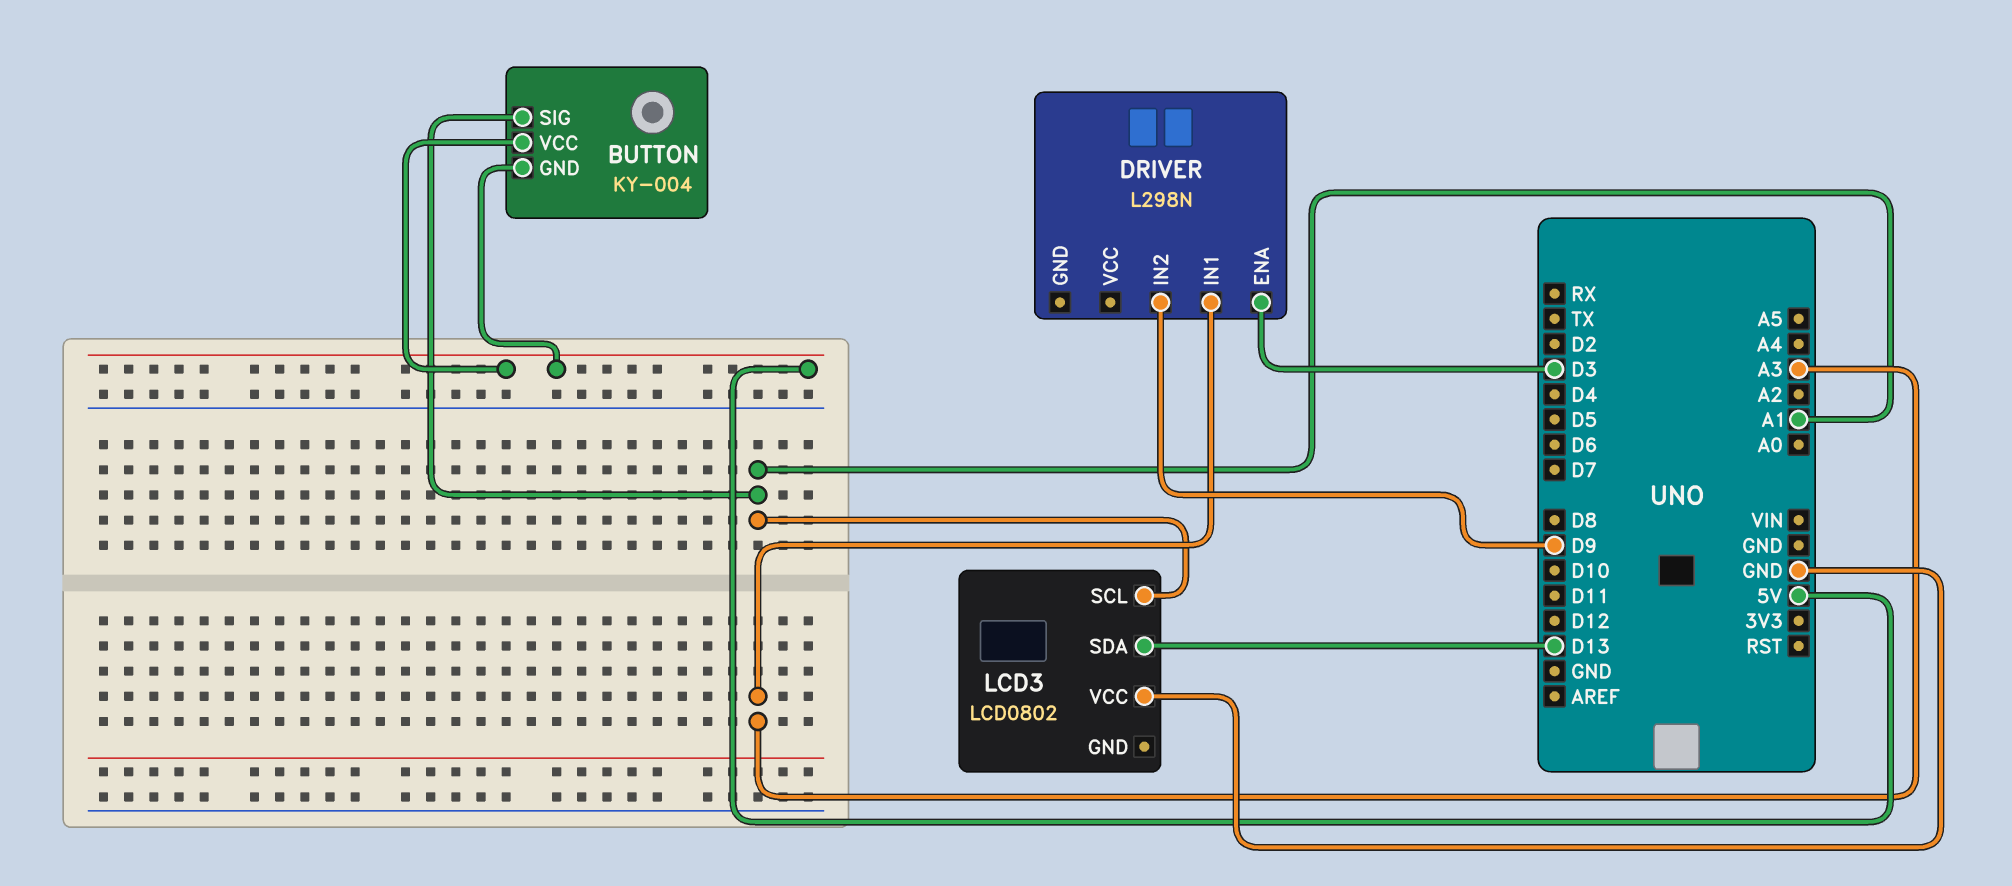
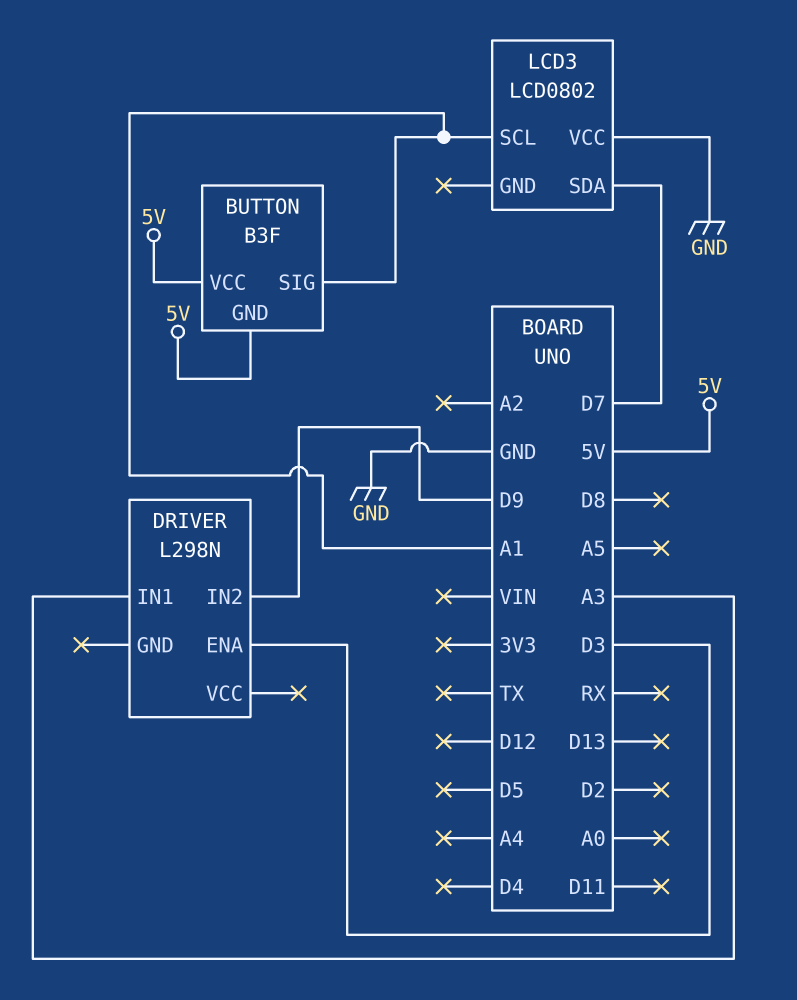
BUTTON: KY-004 -> B3F
LCD3 pin SDA: D13 -> D7

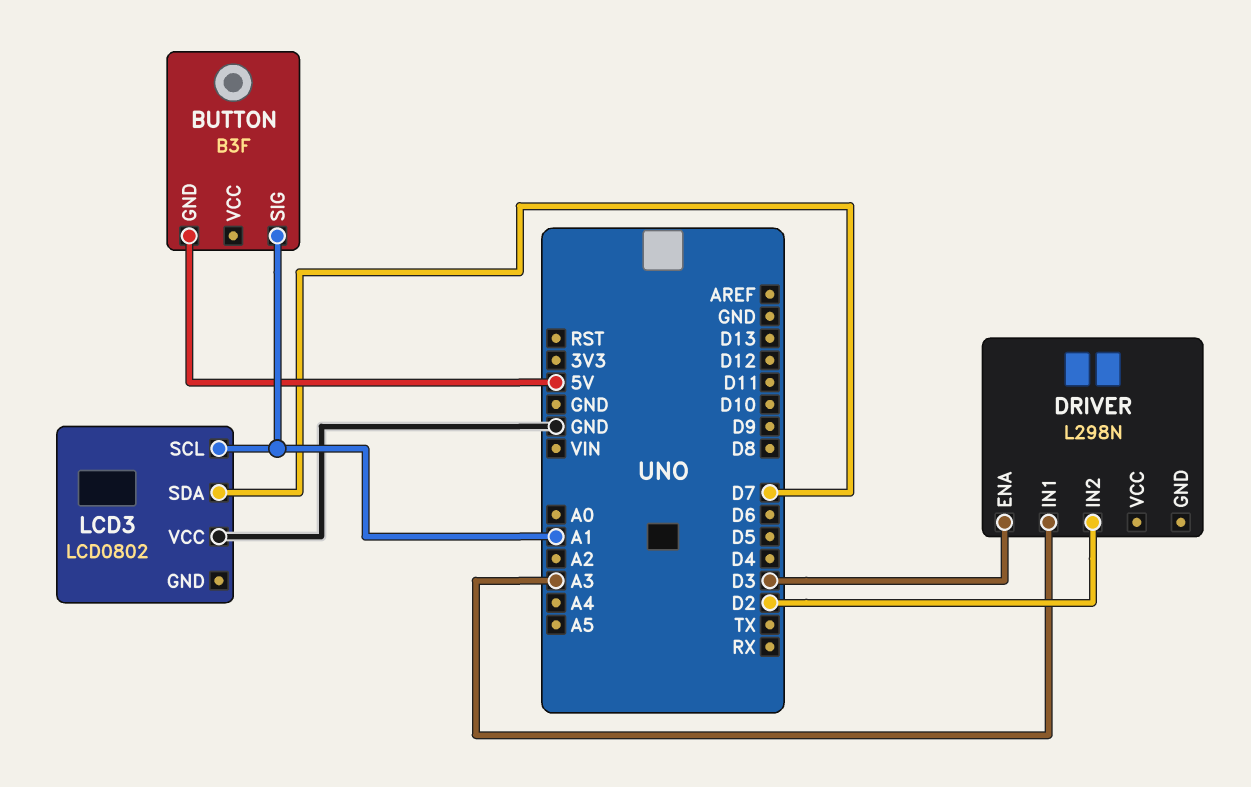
BUTTON pin VCC: 5V -> none
DRIVER pin IN2: D9 -> D2

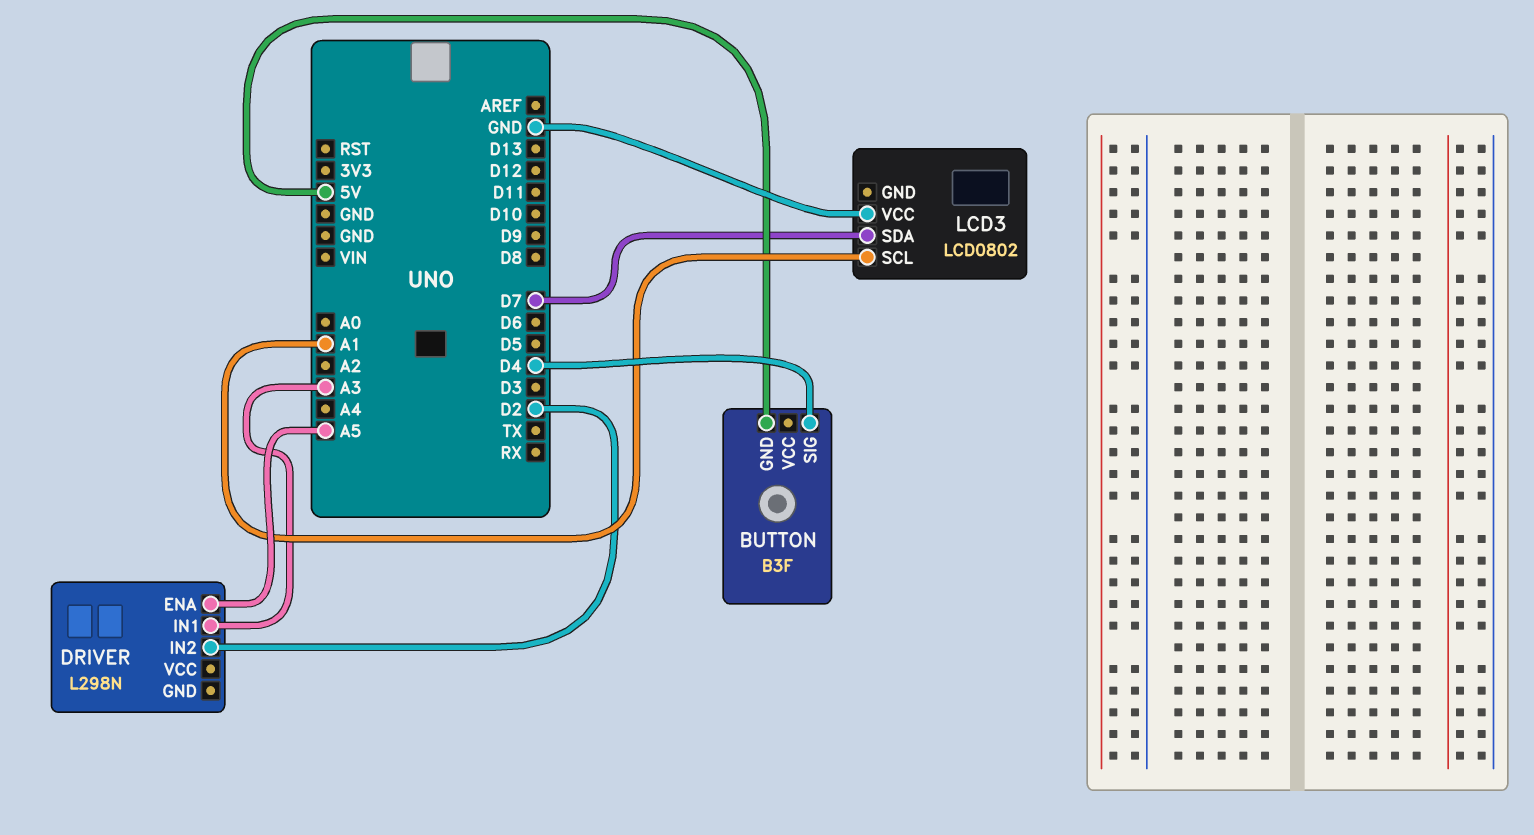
BUTTON pin SIG: A1 -> D4
DRIVER pin ENA: D3 -> A5

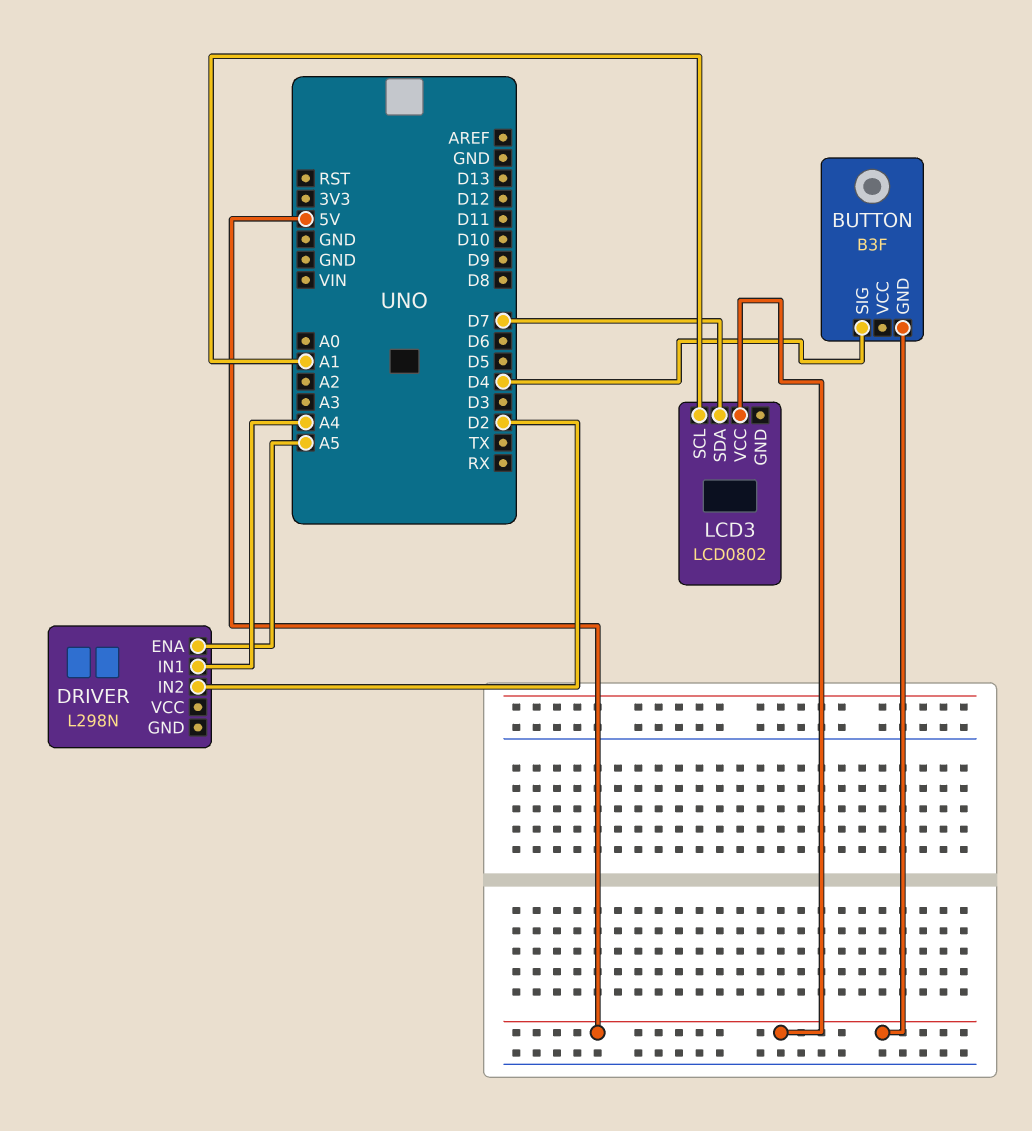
DRIVER pin IN1: A3 -> A4
LCD3 pin VCC: GND -> 5V

